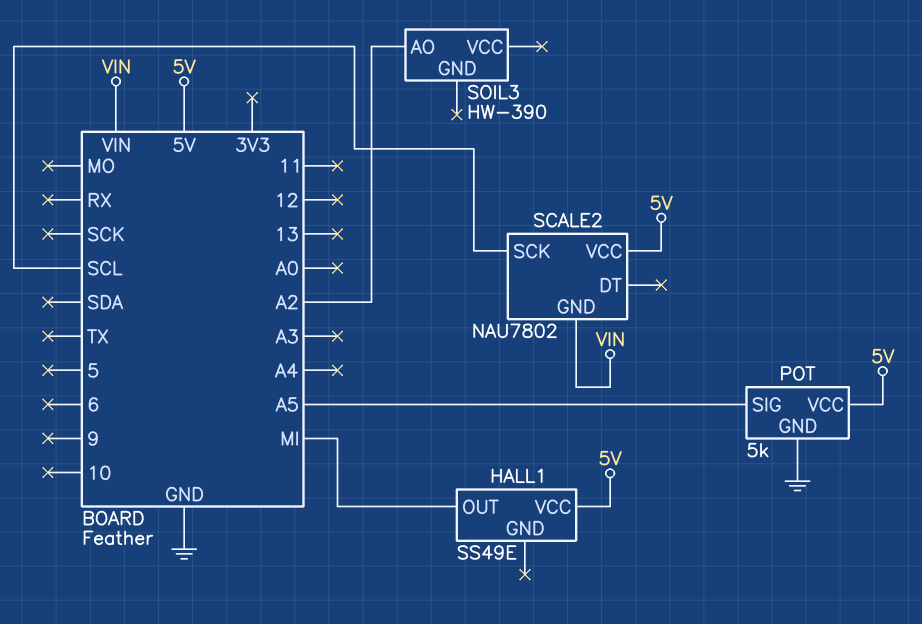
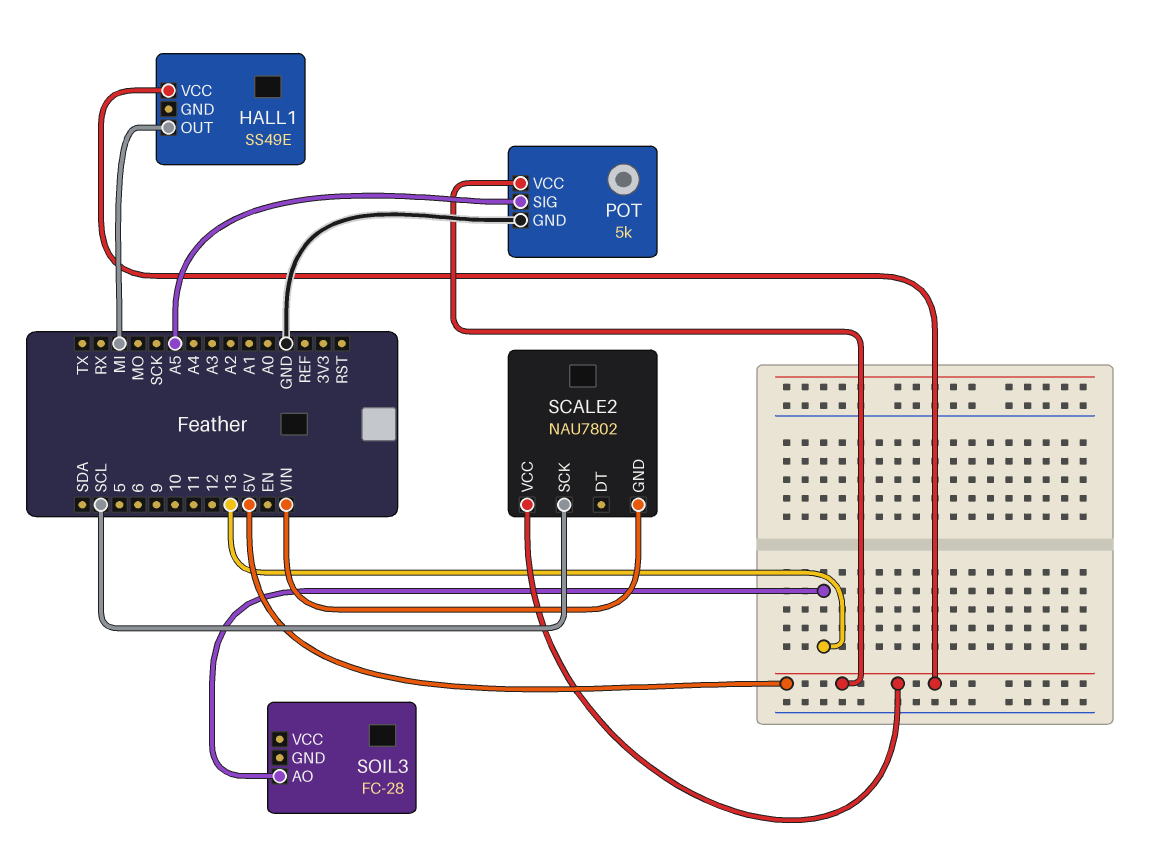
SOIL3: HW-390 -> FC-28
SOIL3 pin AO: A2 -> 13

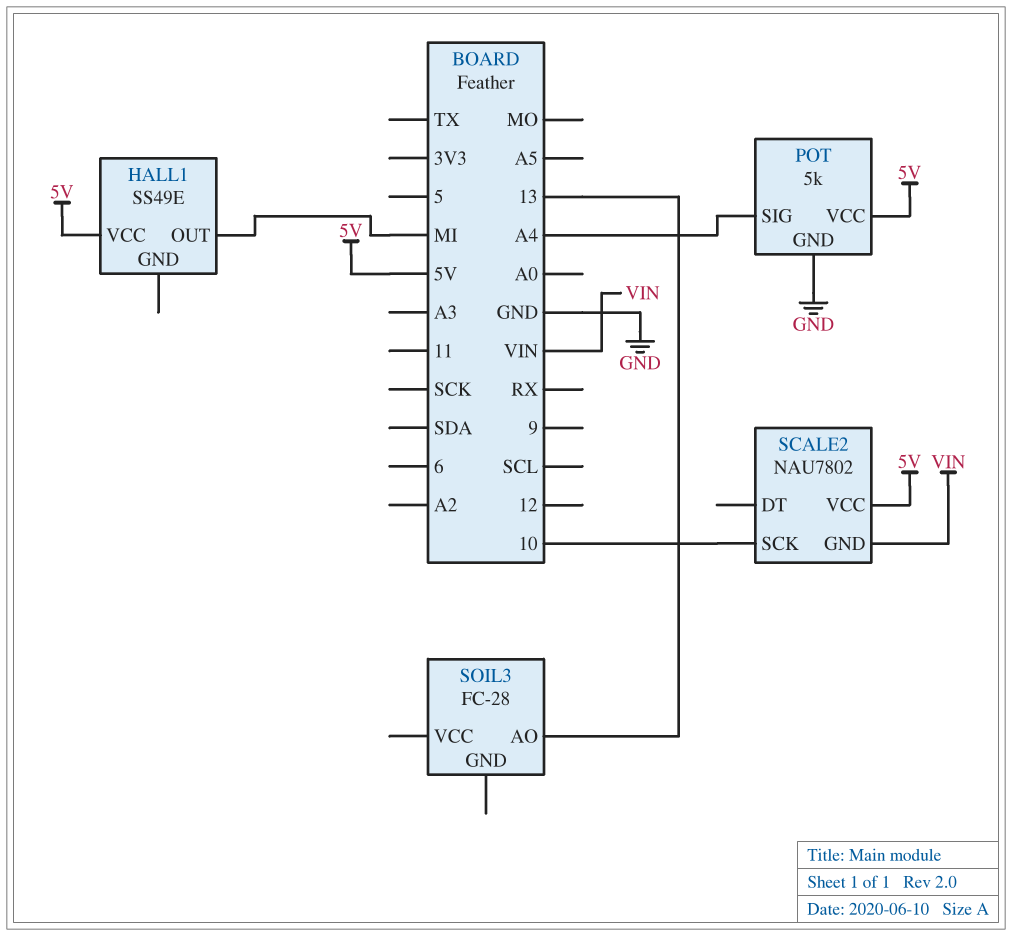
POT pin SIG: A5 -> A4
SCALE2 pin SCK: SCL -> 10

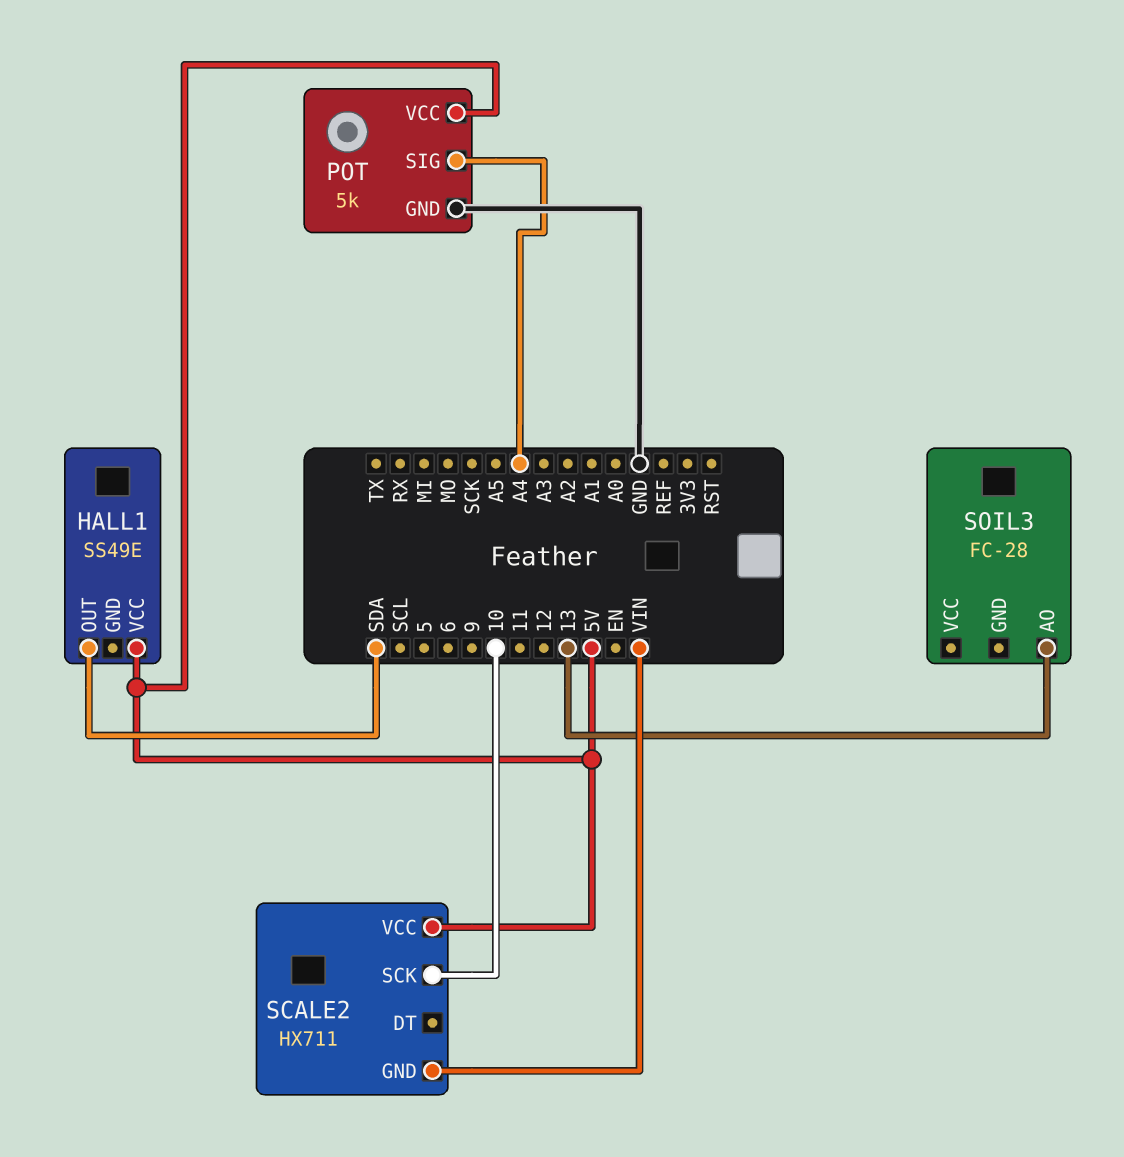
HALL1 pin OUT: MI -> SDA
SCALE2: NAU7802 -> HX711

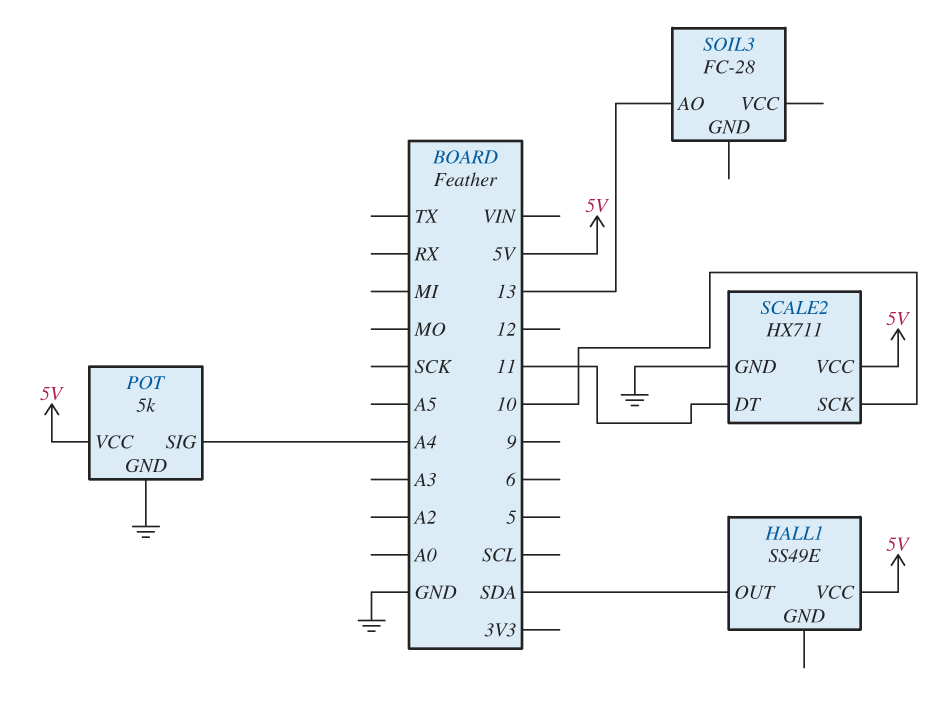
SCALE2 pin DT: none -> 11
SCALE2 pin GND: VIN -> GND

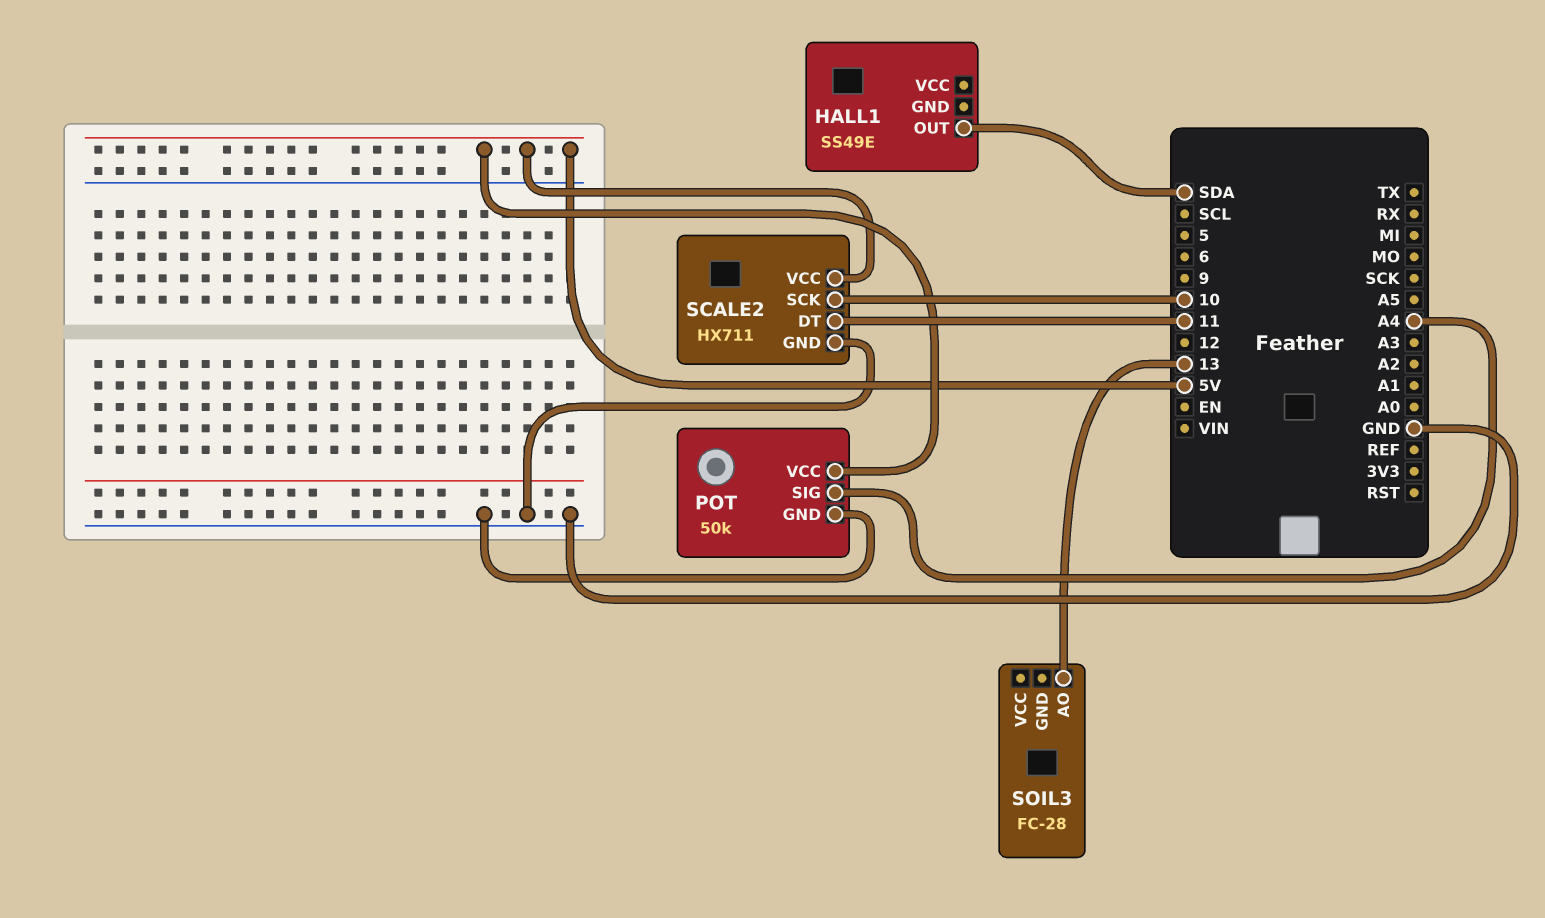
HALL1 pin VCC: 5V -> none
POT: 5k -> 50k

